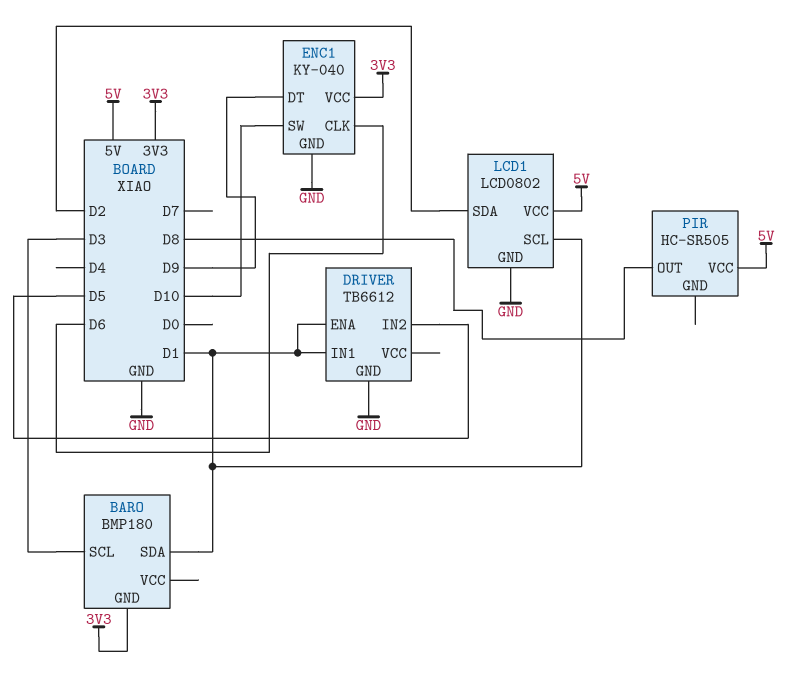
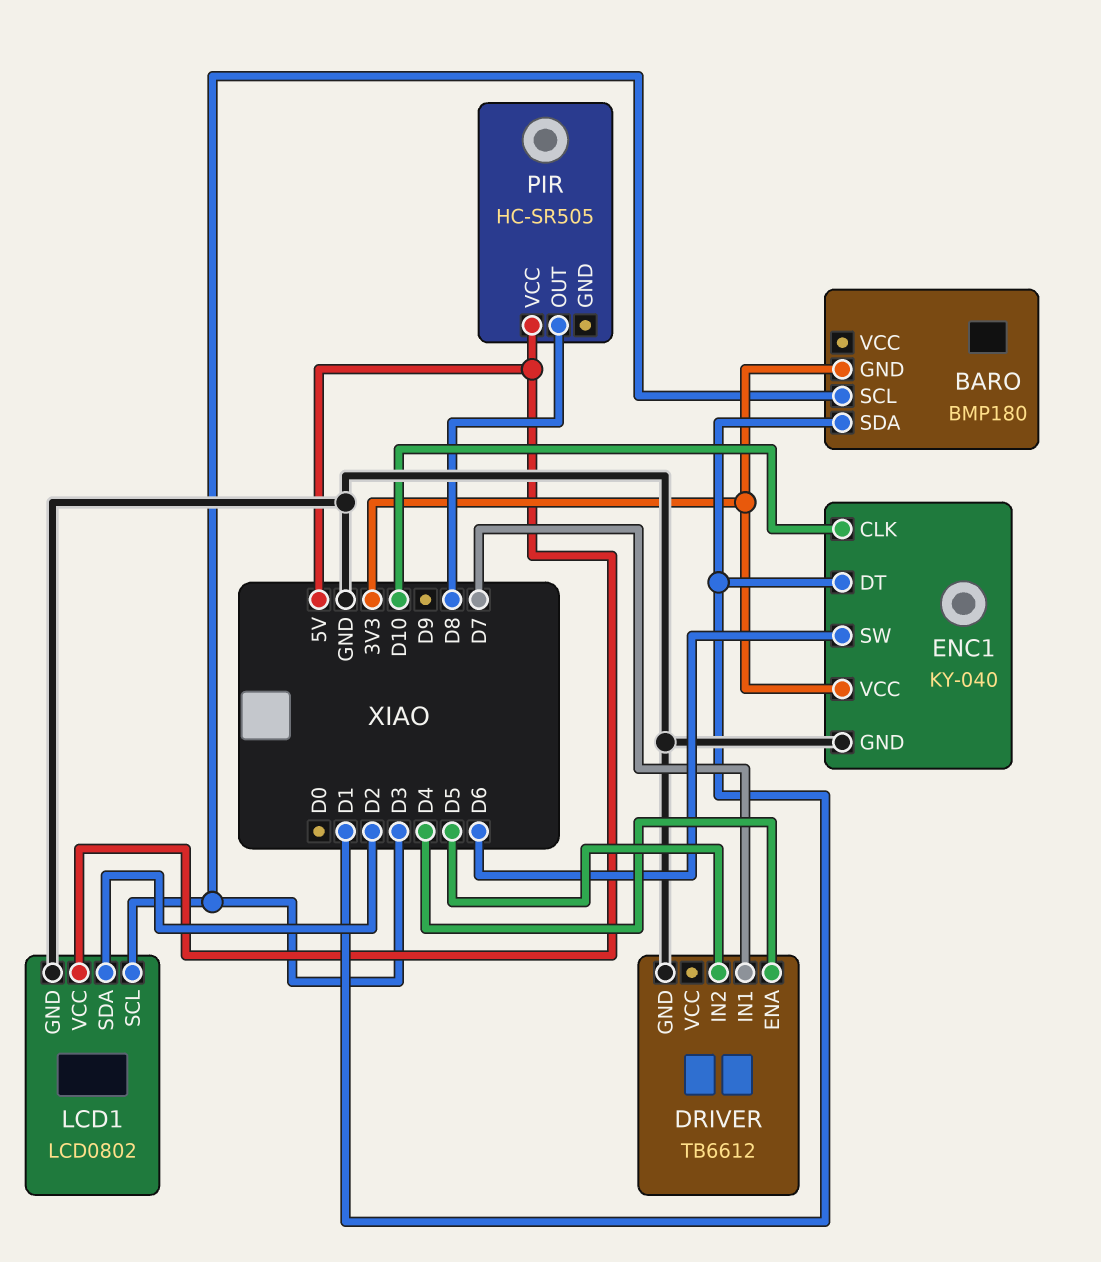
DRIVER pin ENA: D1 -> D4
DRIVER pin IN1: D1 -> D7
ENC1 pin CLK: D6 -> D10
ENC1 pin DT: D9 -> D1
ENC1 pin SW: D10 -> D6
LCD1 pin SCL: D1 -> D3

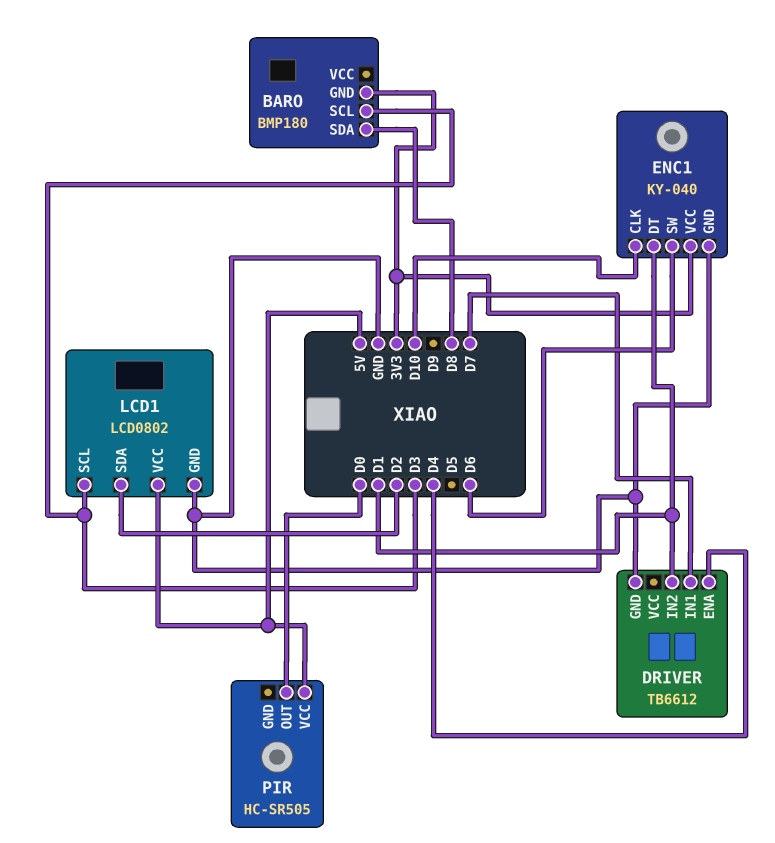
BARO pin SDA: D1 -> D8
DRIVER pin IN2: D5 -> D1
PIR pin OUT: D8 -> D0

